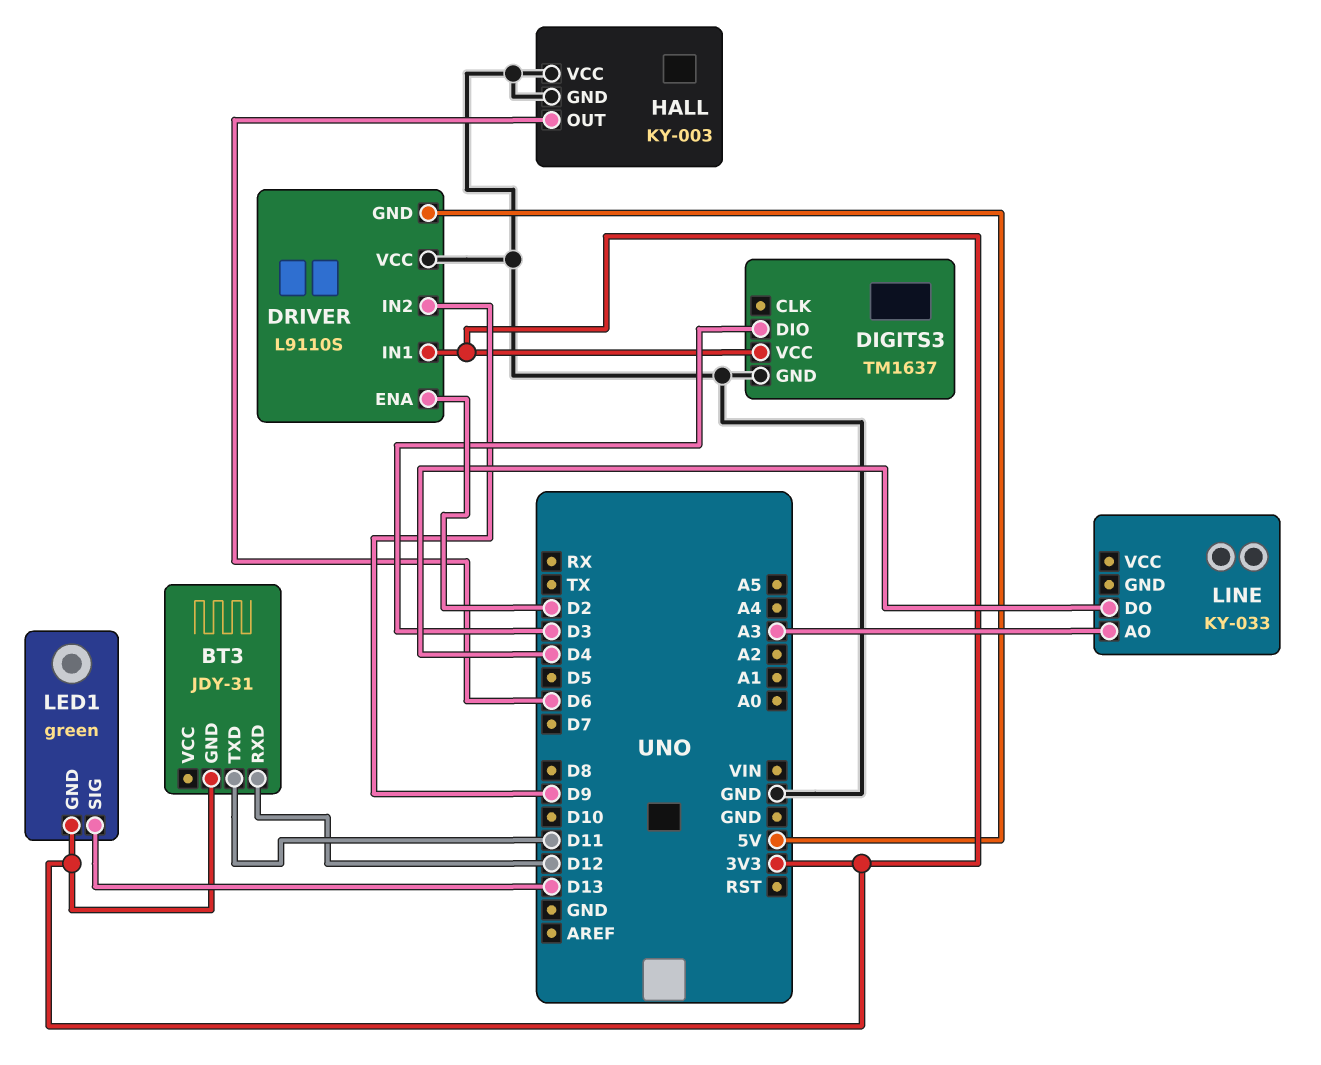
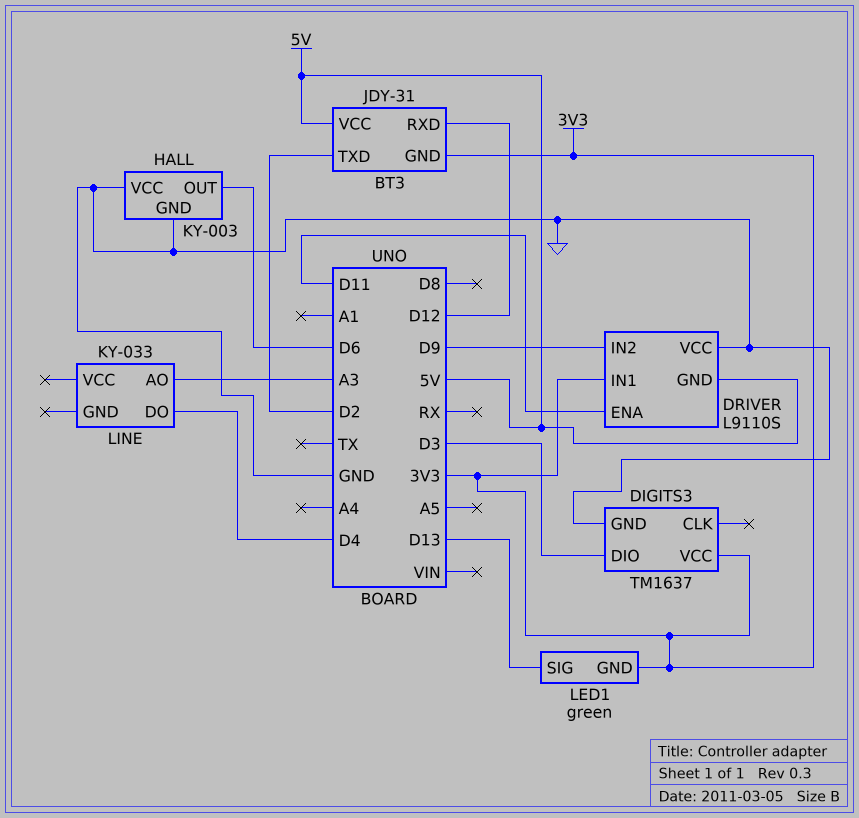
BT3 pin TXD: D11 -> D2
BT3 pin VCC: none -> 5V
DRIVER pin ENA: D2 -> D11

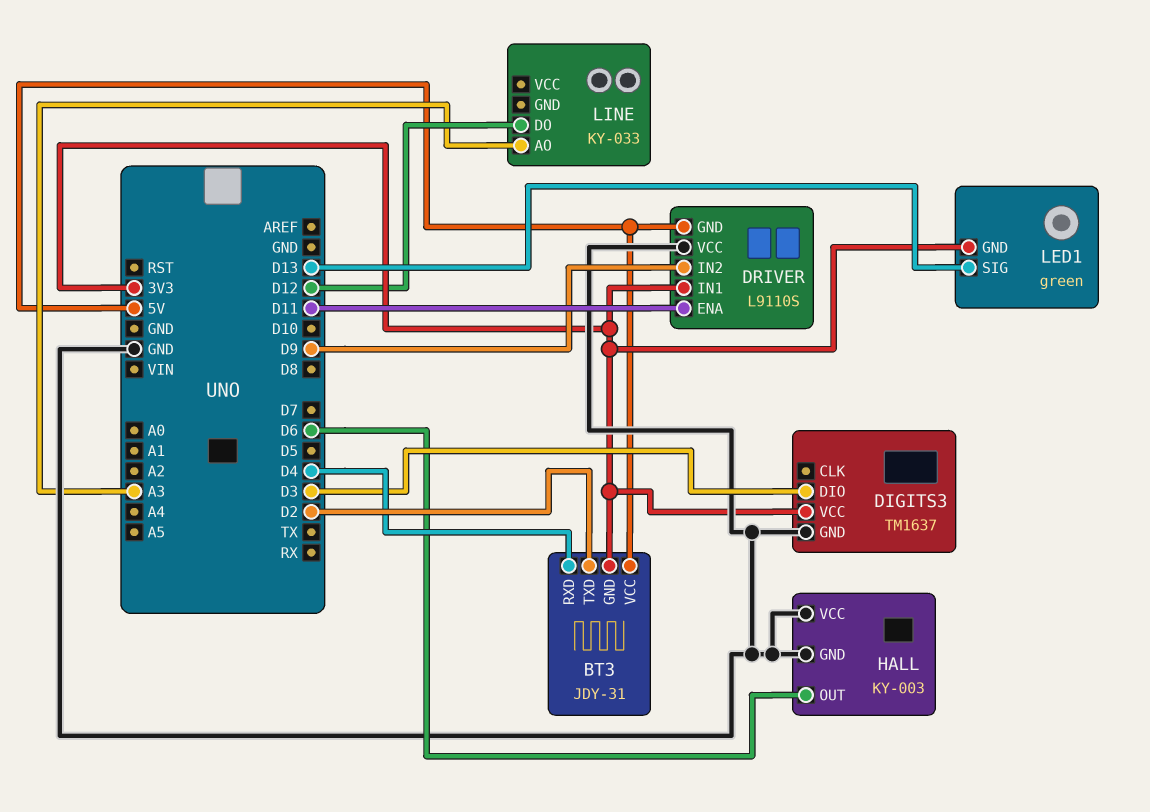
BT3 pin RXD: D12 -> D4
LINE pin DO: D4 -> D12

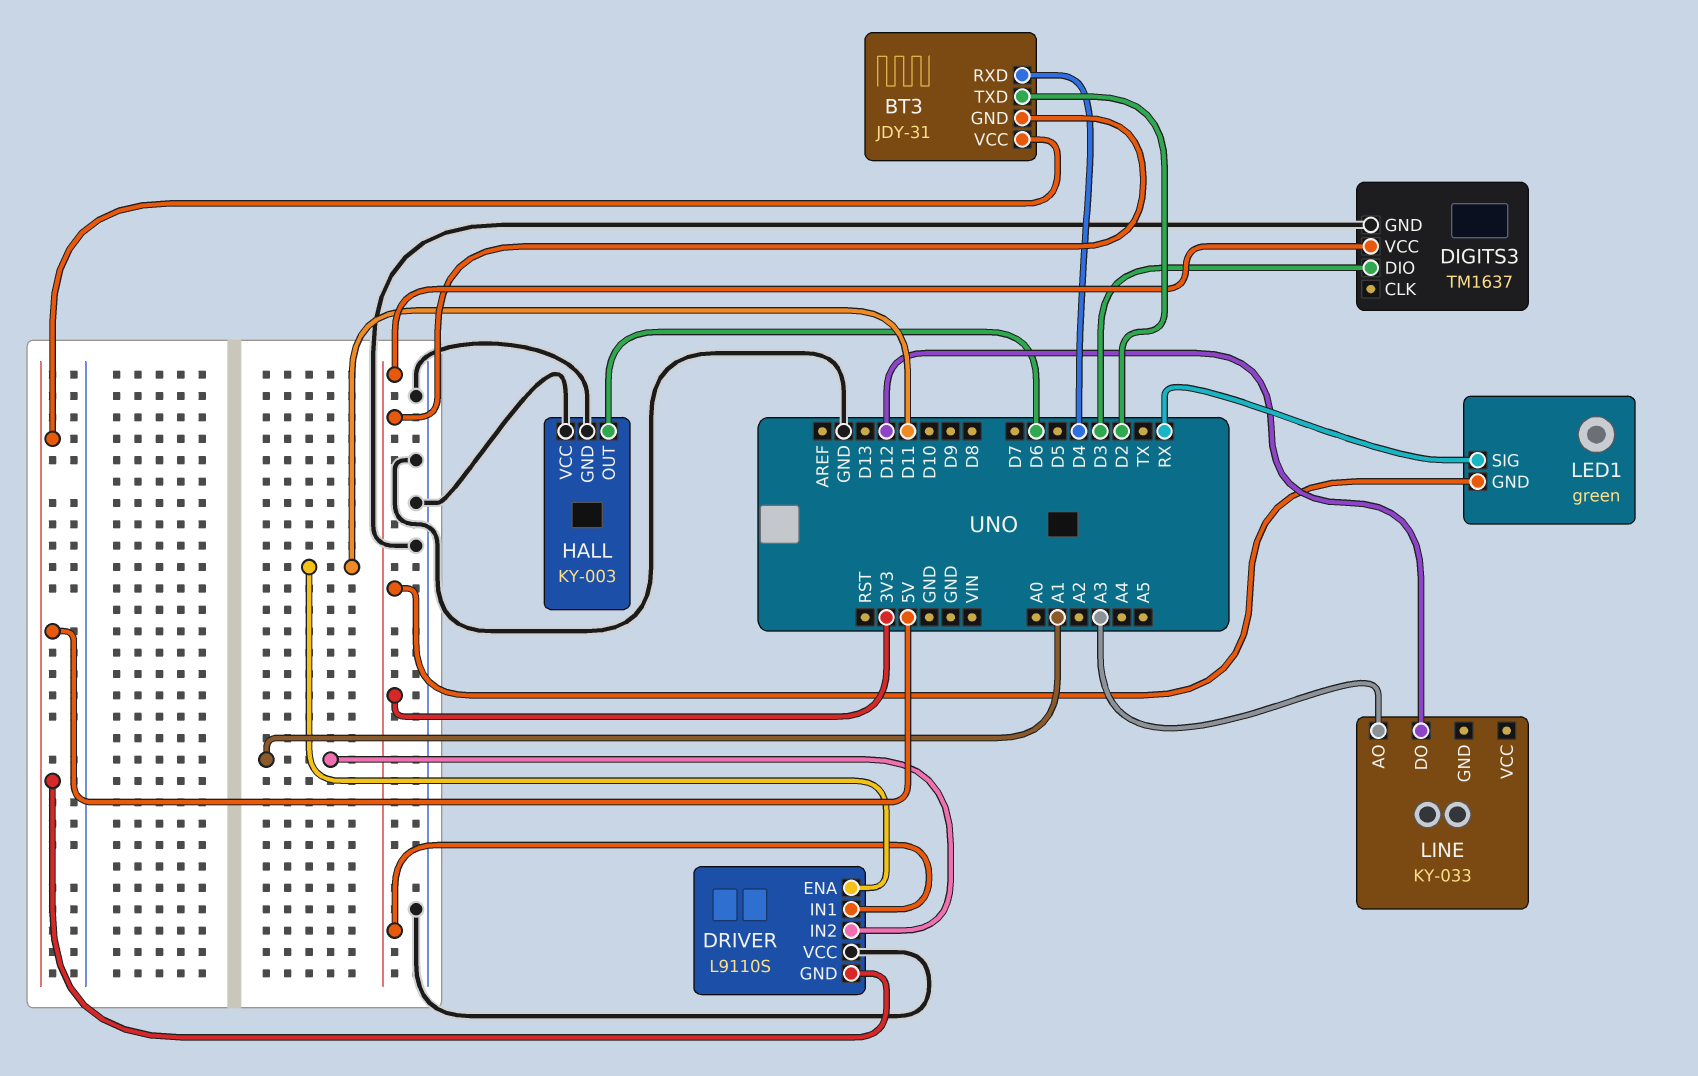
DRIVER pin IN2: D9 -> A1
LED1 pin SIG: D13 -> RX

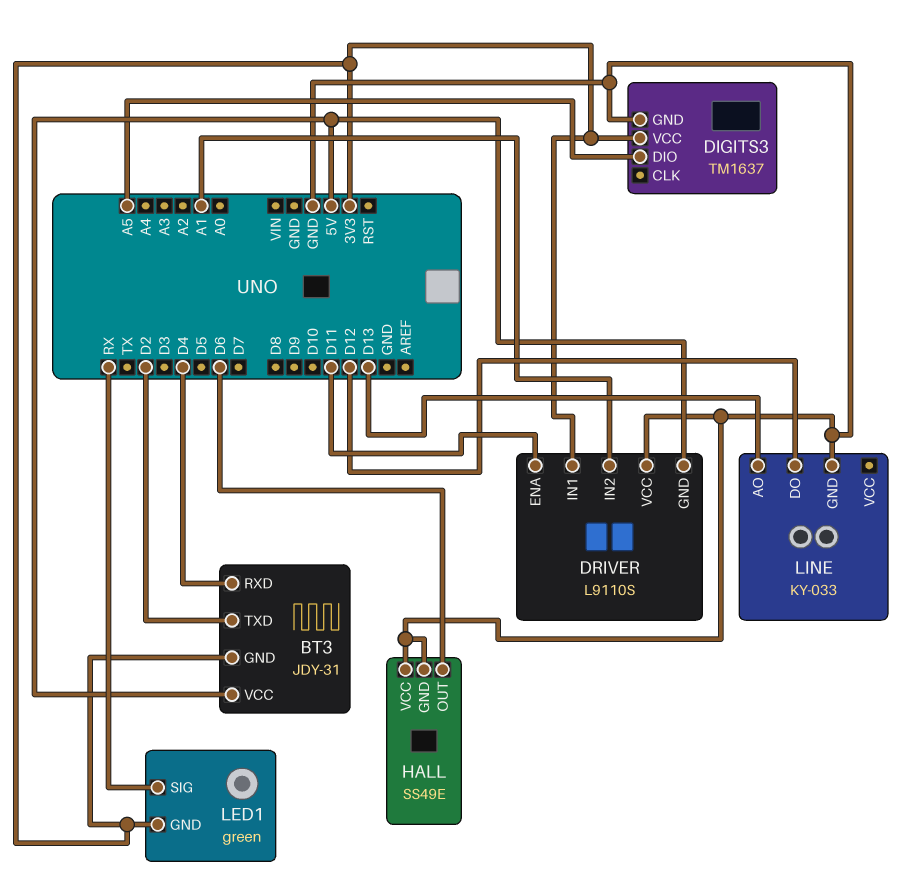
DIGITS3 pin DIO: D3 -> A5
HALL: KY-003 -> SS49E
LINE pin AO: A3 -> D13
LINE pin GND: none -> GND

